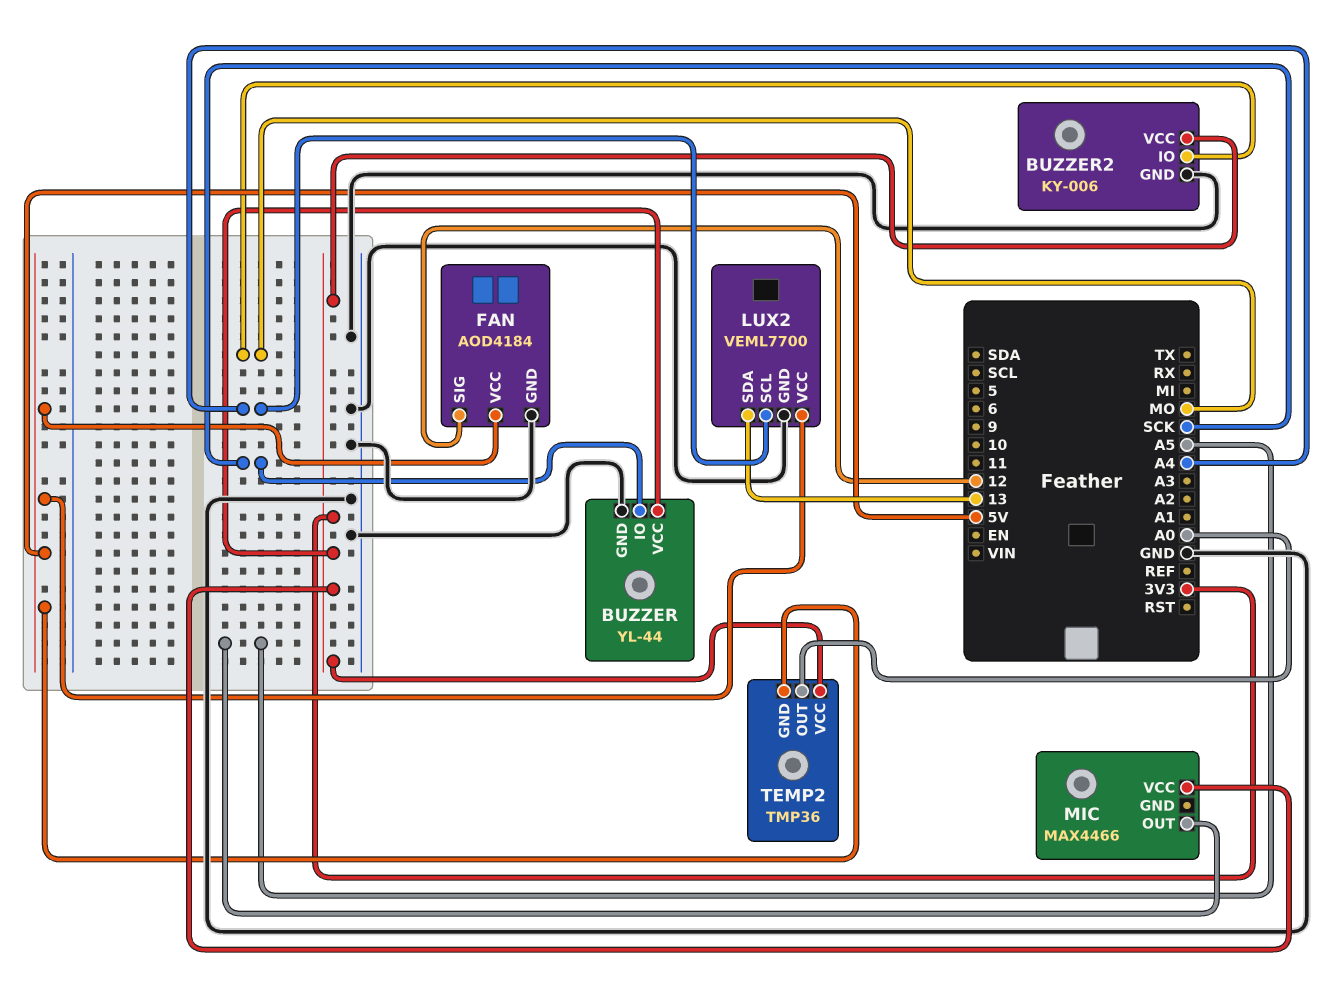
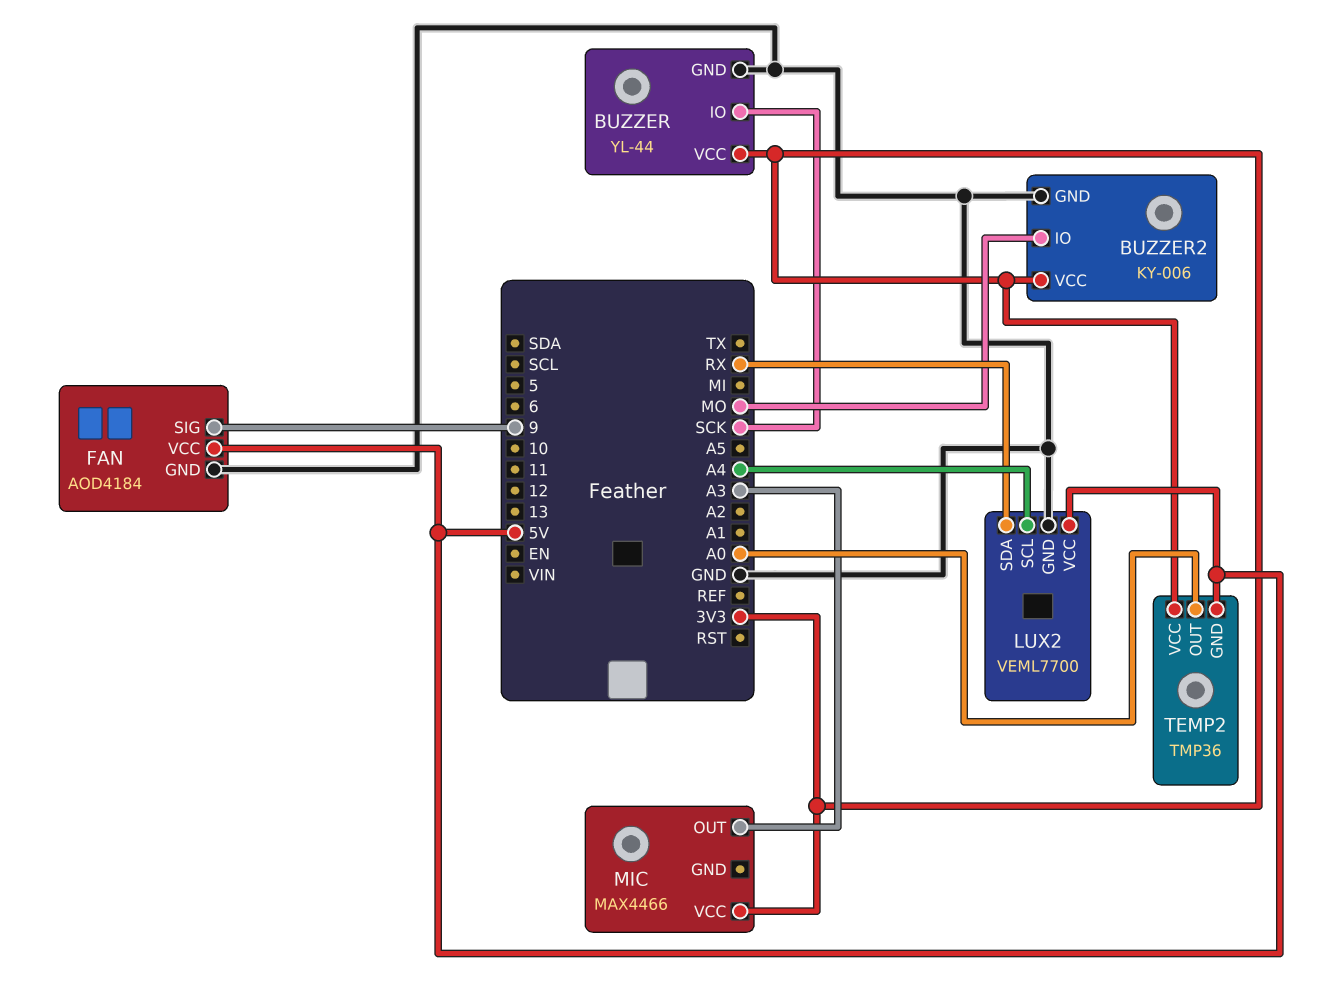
FAN pin SIG: 12 -> 9
LUX2 pin SDA: 13 -> RX
MIC pin OUT: A5 -> A3

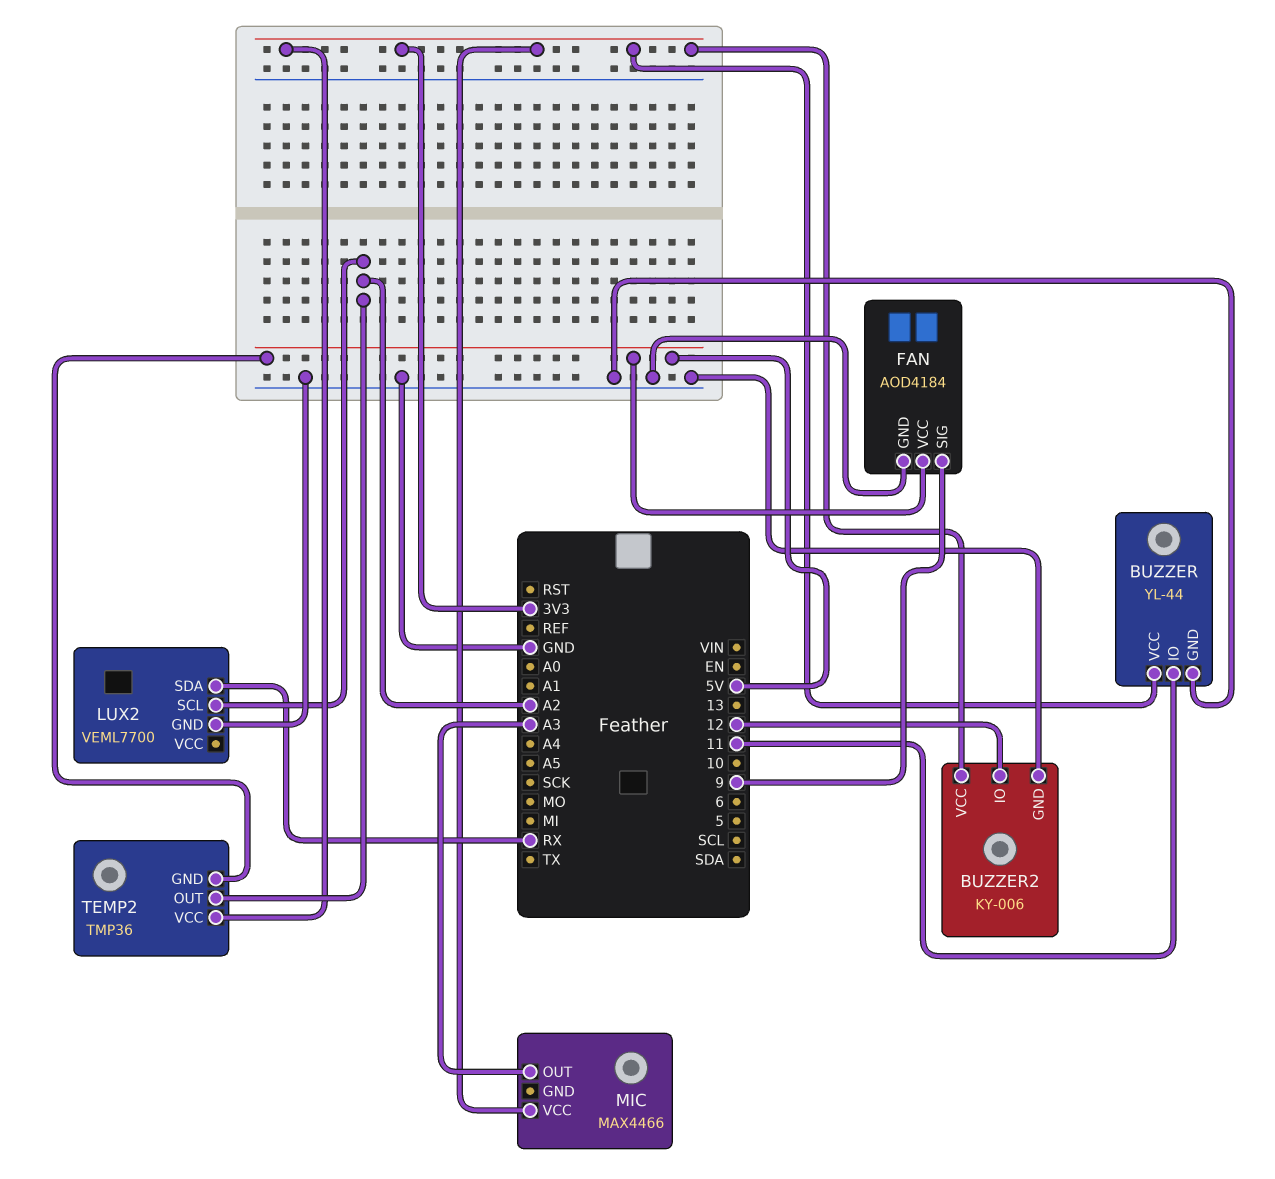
BUZZER pin IO: SCK -> 11
BUZZER2 pin IO: MO -> 12
LUX2 pin SCL: A4 -> A2
LUX2 pin VCC: 5V -> none
TEMP2 pin OUT: A0 -> A2

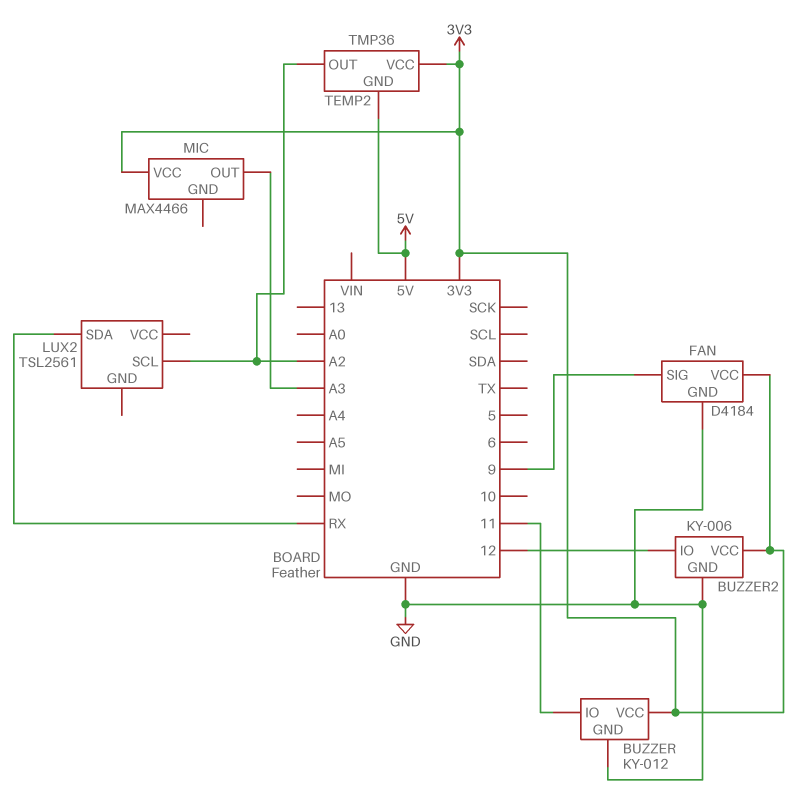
BUZZER: YL-44 -> KY-012
FAN: AOD4184 -> D4184
FAN pin VCC: 5V -> 3V3
LUX2: VEML7700 -> TSL2561
LUX2 pin GND: GND -> none

